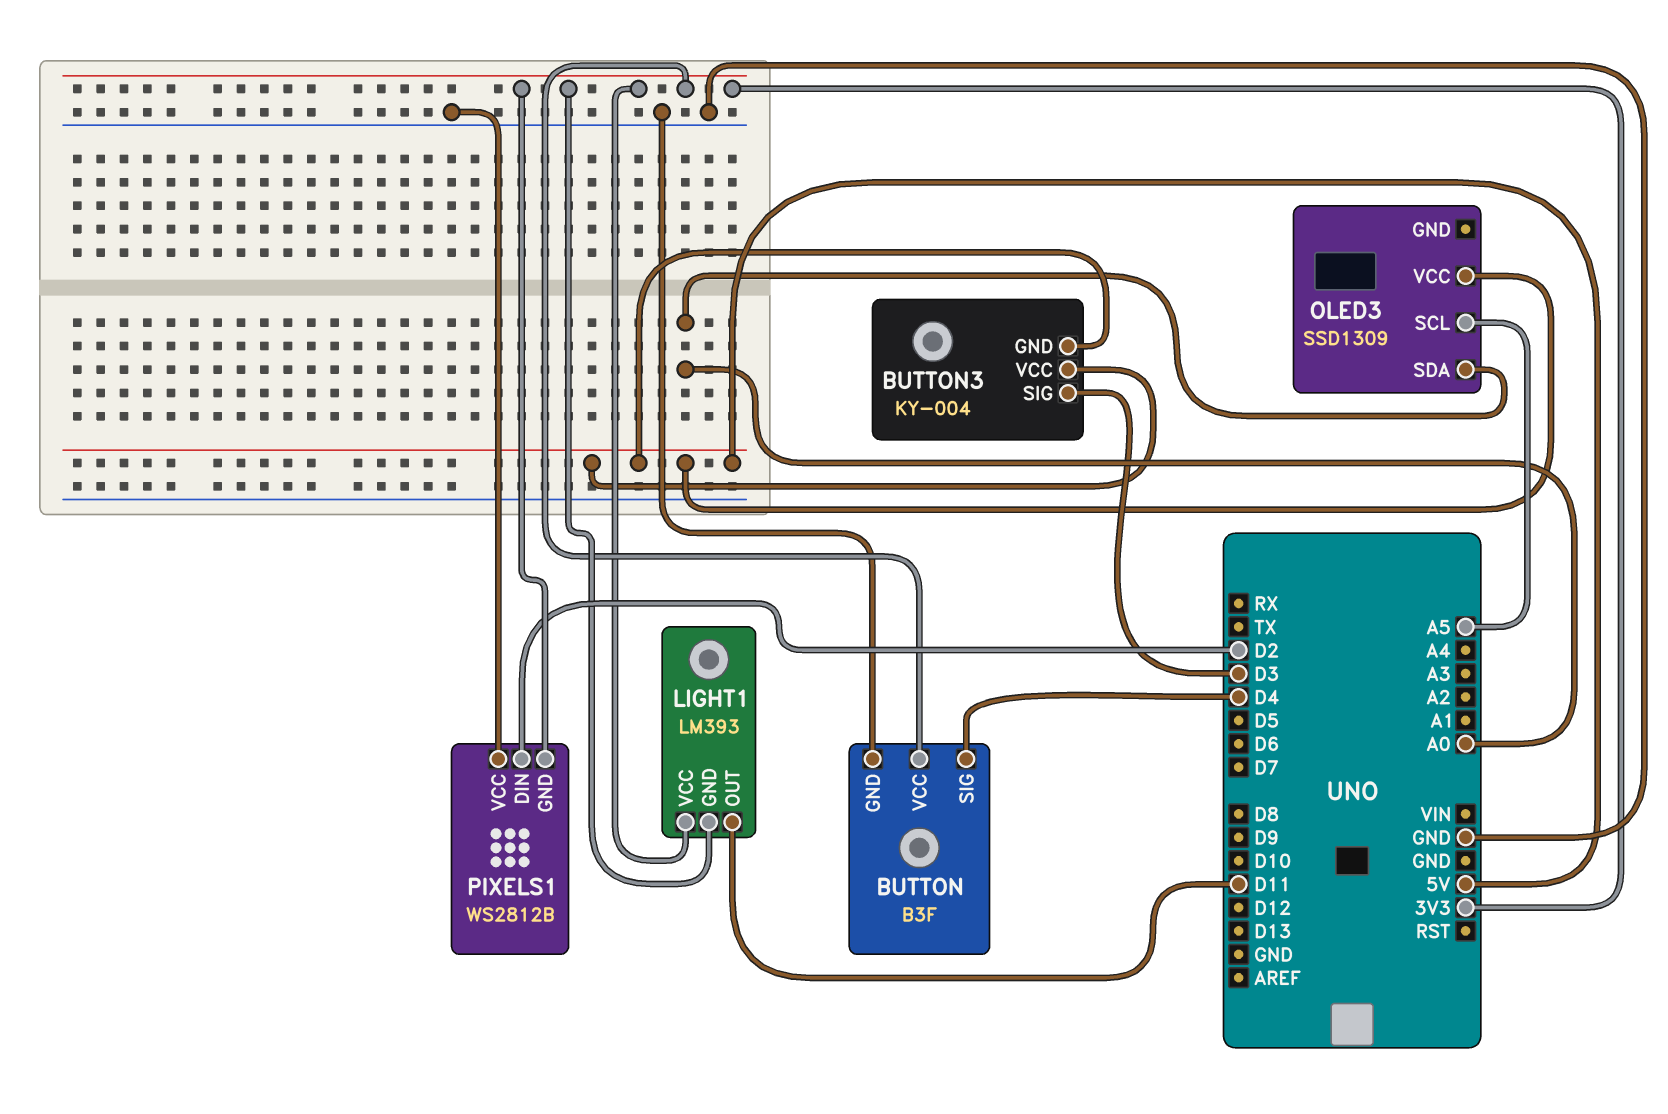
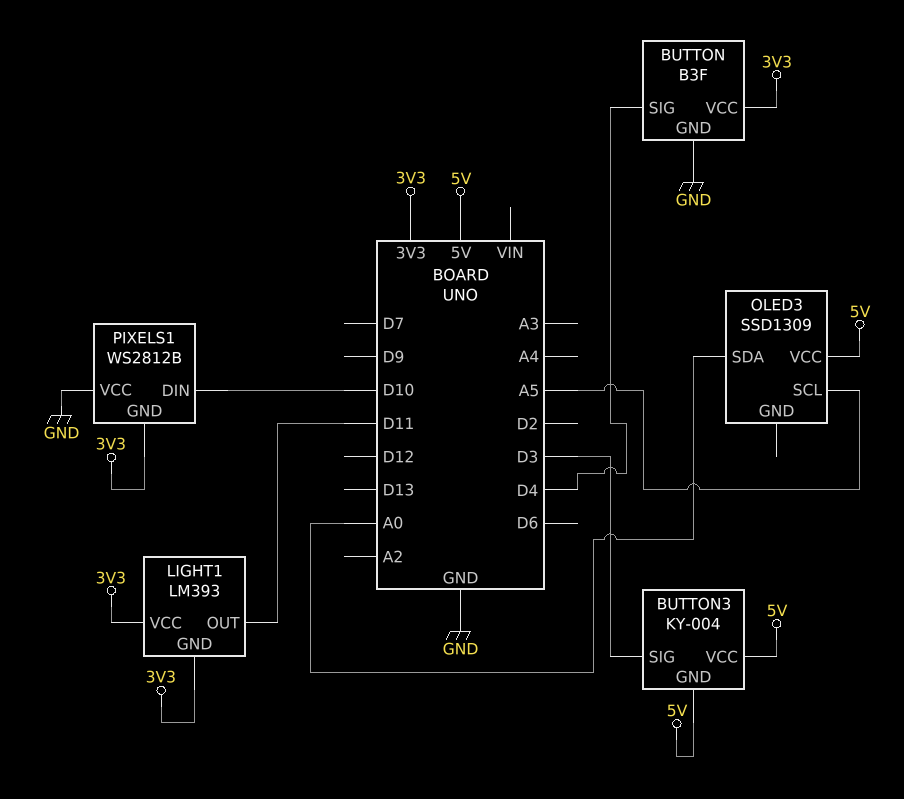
PIXELS1 pin DIN: D2 -> D10

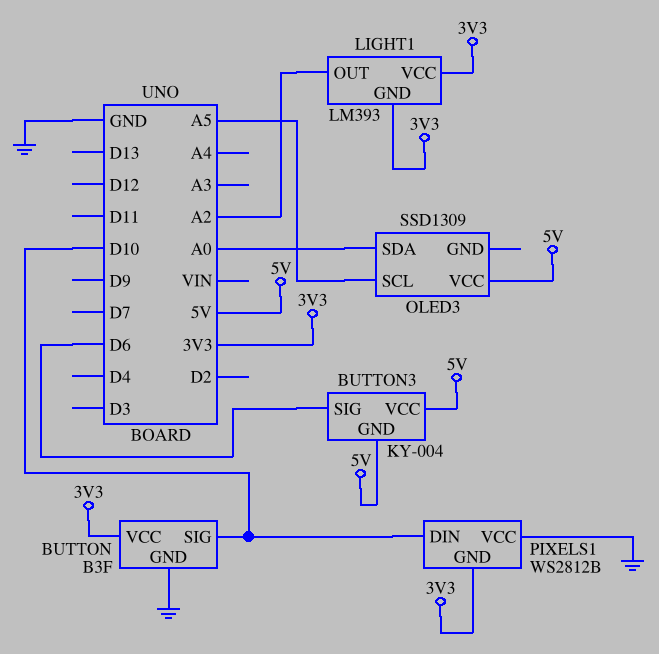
BUTTON pin SIG: D4 -> D10
BUTTON3 pin SIG: D3 -> D6
LIGHT1 pin OUT: D11 -> A2

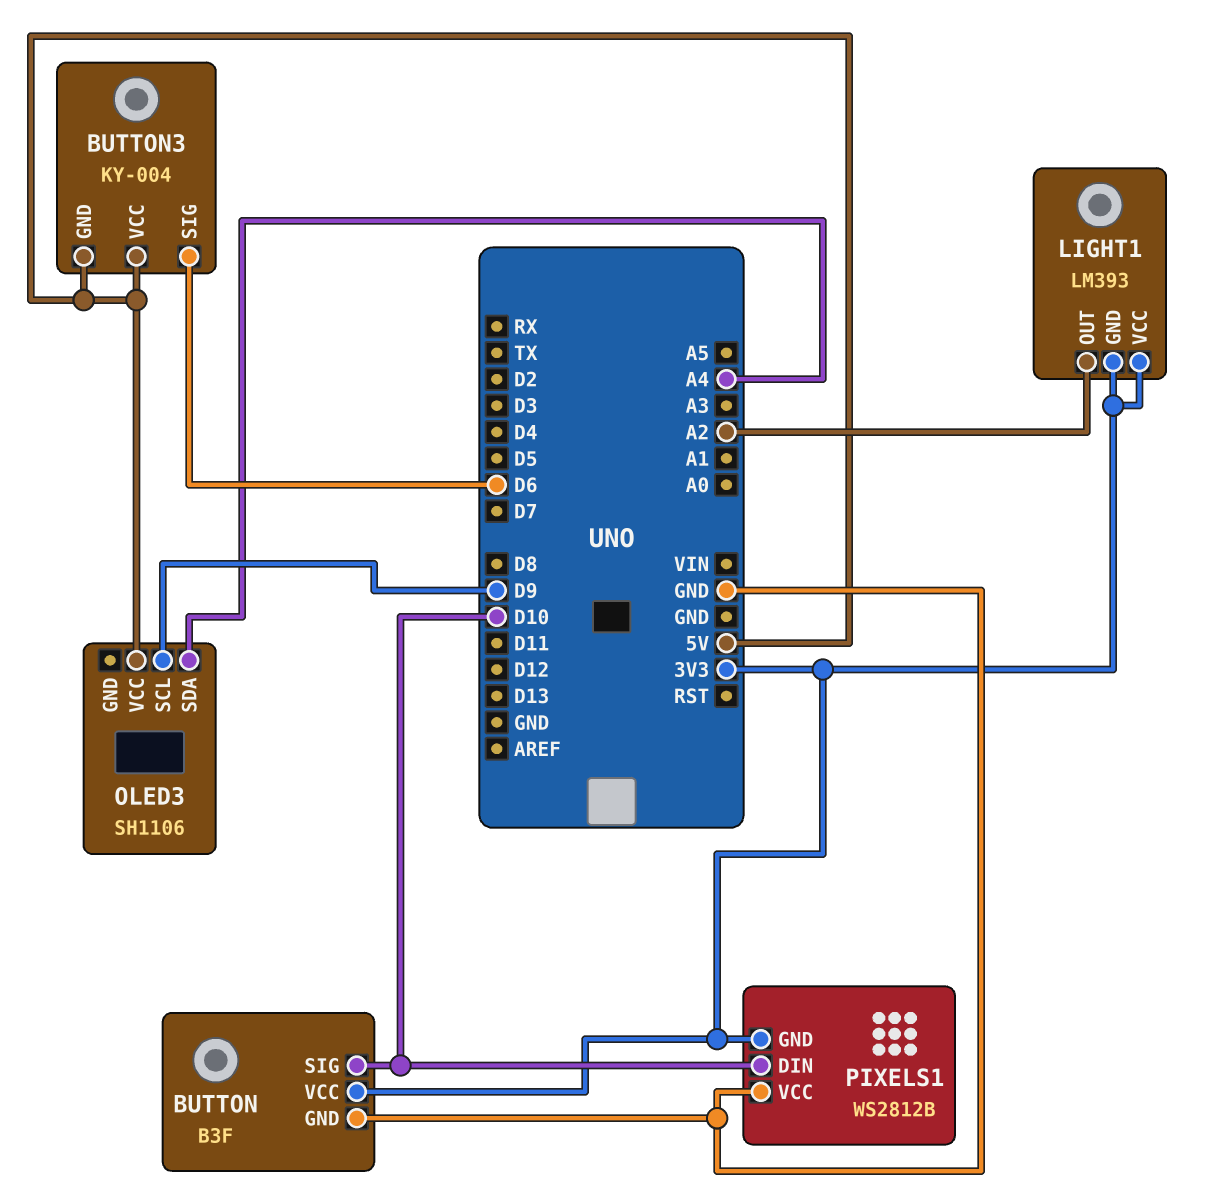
OLED3: SSD1309 -> SH1106
OLED3 pin SCL: A5 -> D9
OLED3 pin SDA: A0 -> A4

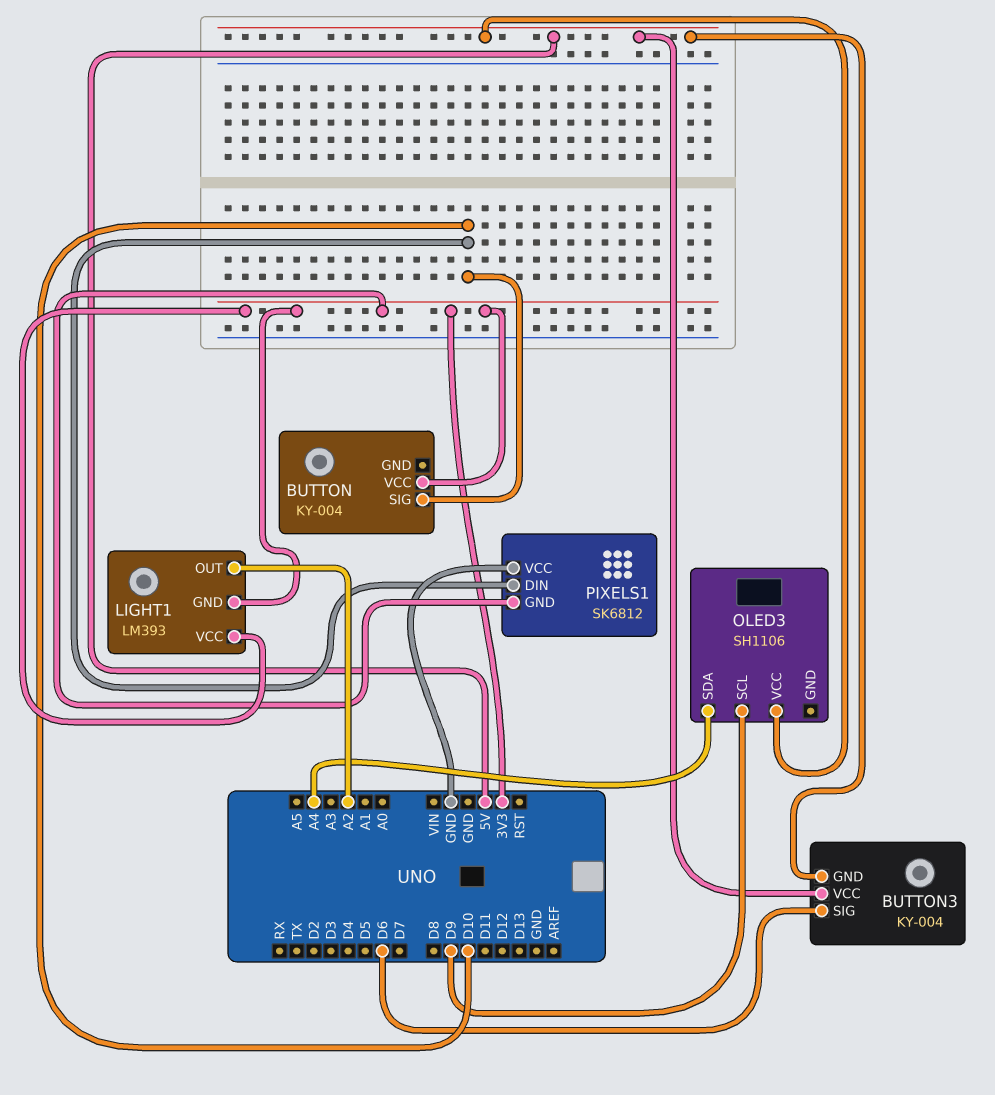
BUTTON: B3F -> KY-004
BUTTON pin GND: GND -> none
PIXELS1: WS2812B -> SK6812

